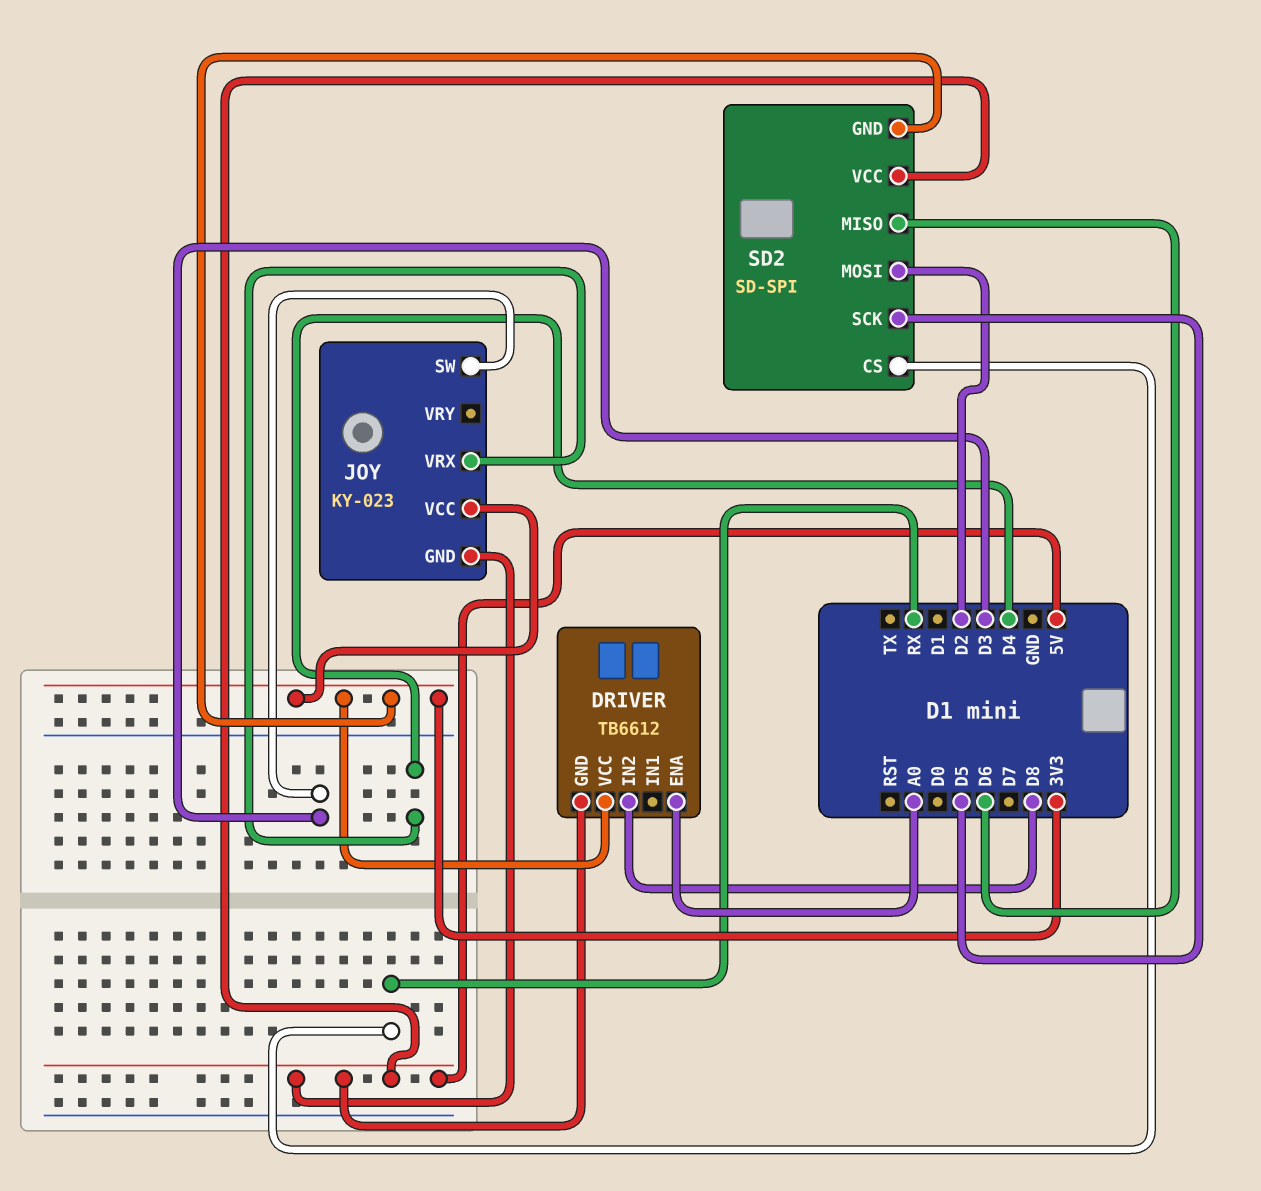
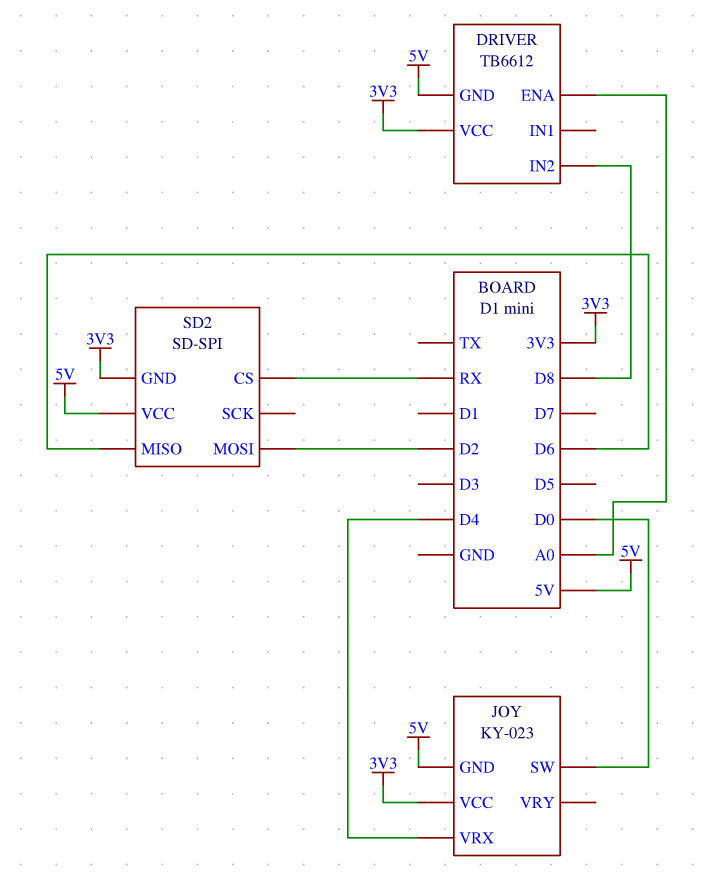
JOY pin SW: D3 -> D0
SD2 pin SCK: D5 -> none

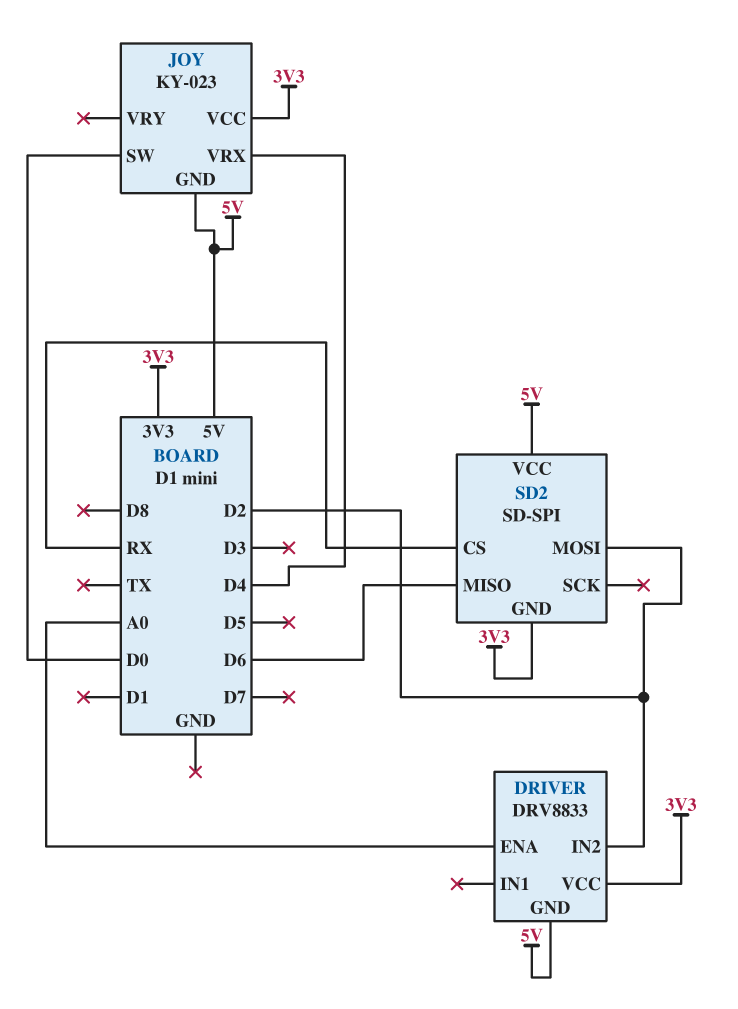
DRIVER: TB6612 -> DRV8833
DRIVER pin IN2: D8 -> D2

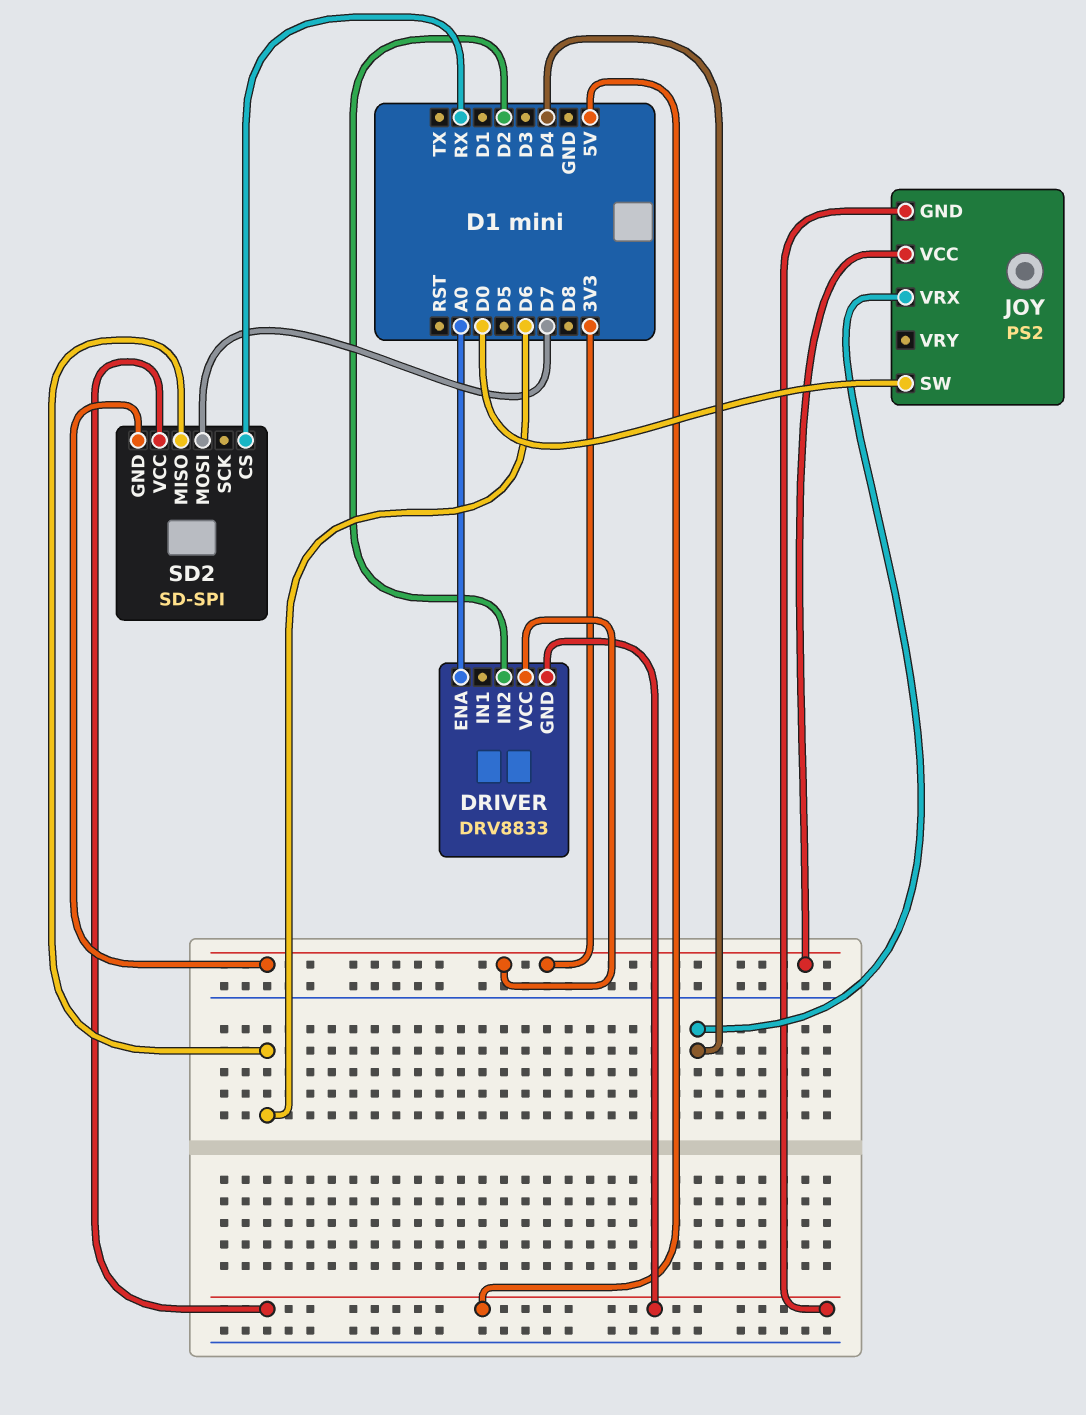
JOY: KY-023 -> PS2
SD2 pin MOSI: D2 -> D7

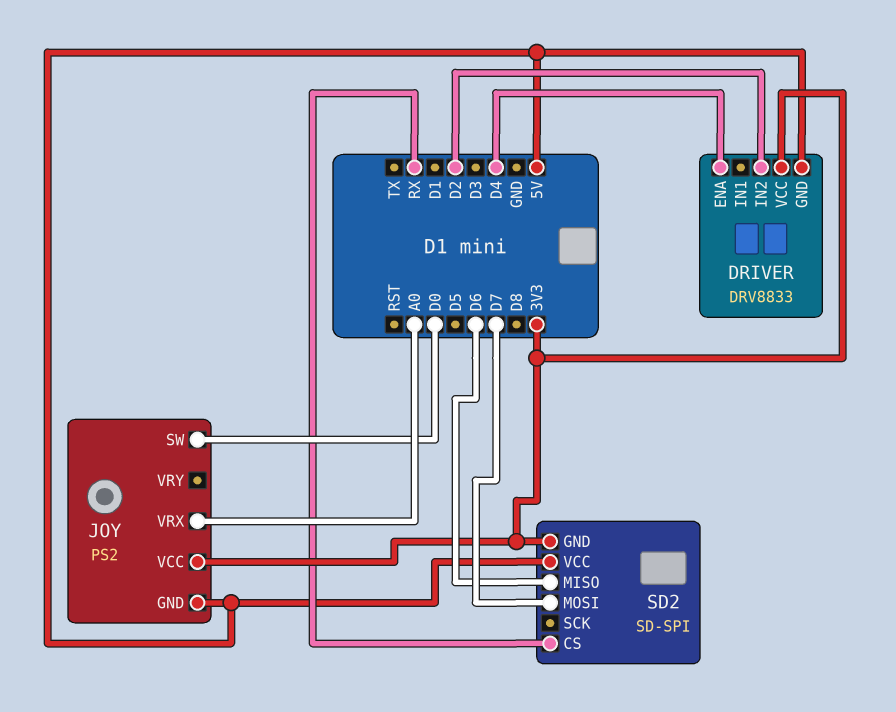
DRIVER pin ENA: A0 -> D4
JOY pin VRX: D4 -> A0

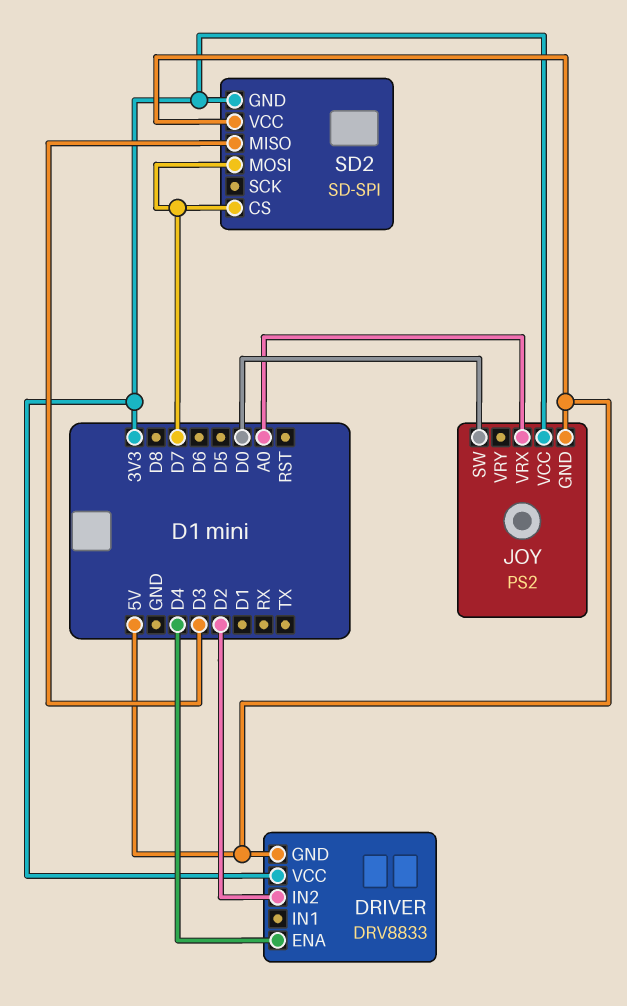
SD2 pin CS: RX -> D7
SD2 pin MISO: D6 -> D3

